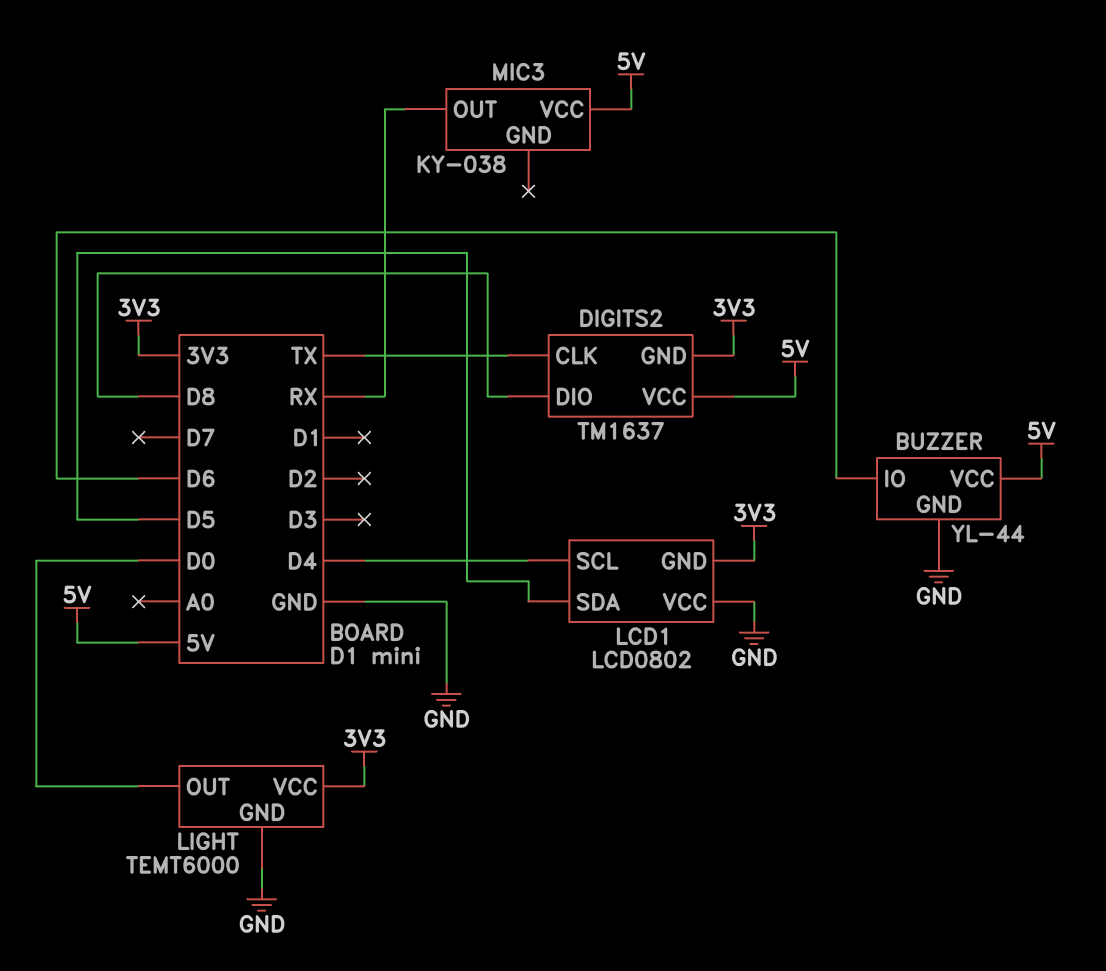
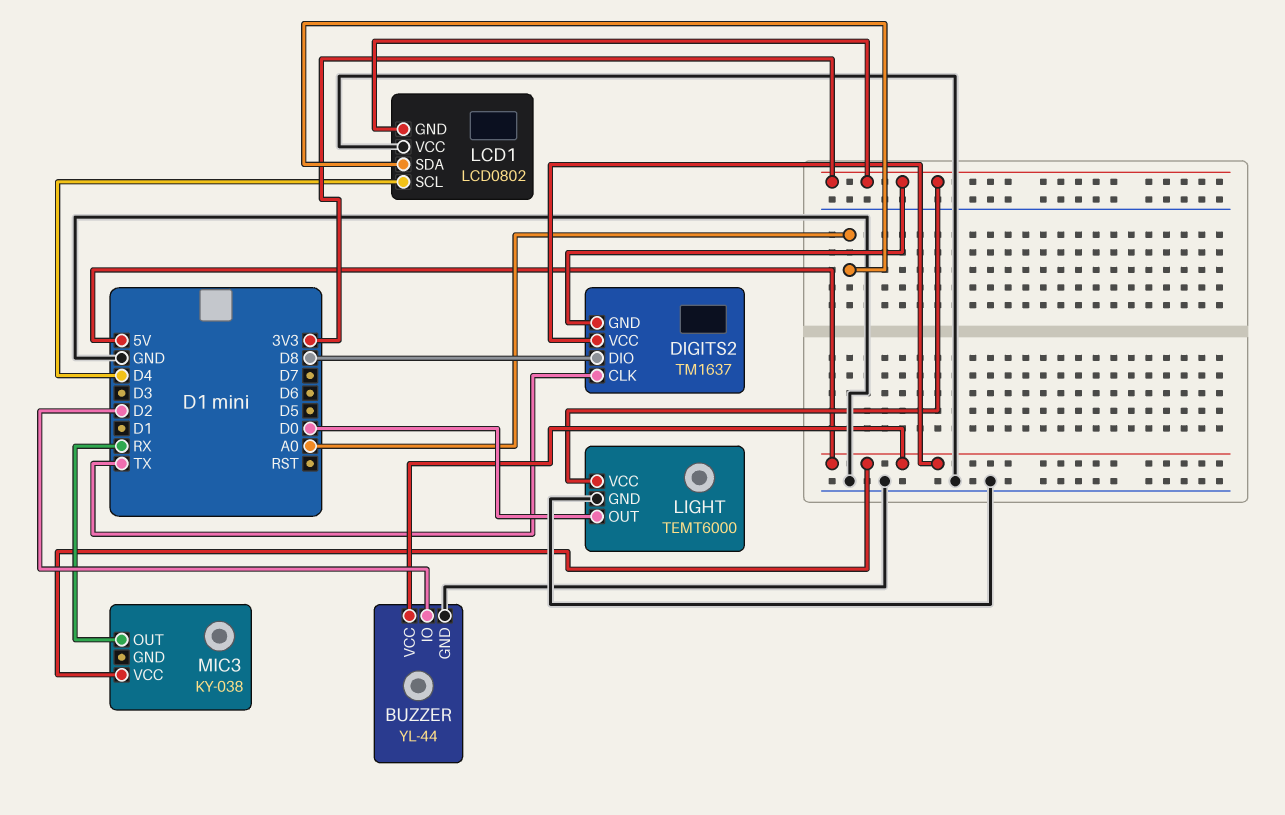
BUZZER pin IO: D6 -> D2
LCD1 pin SDA: D5 -> A0

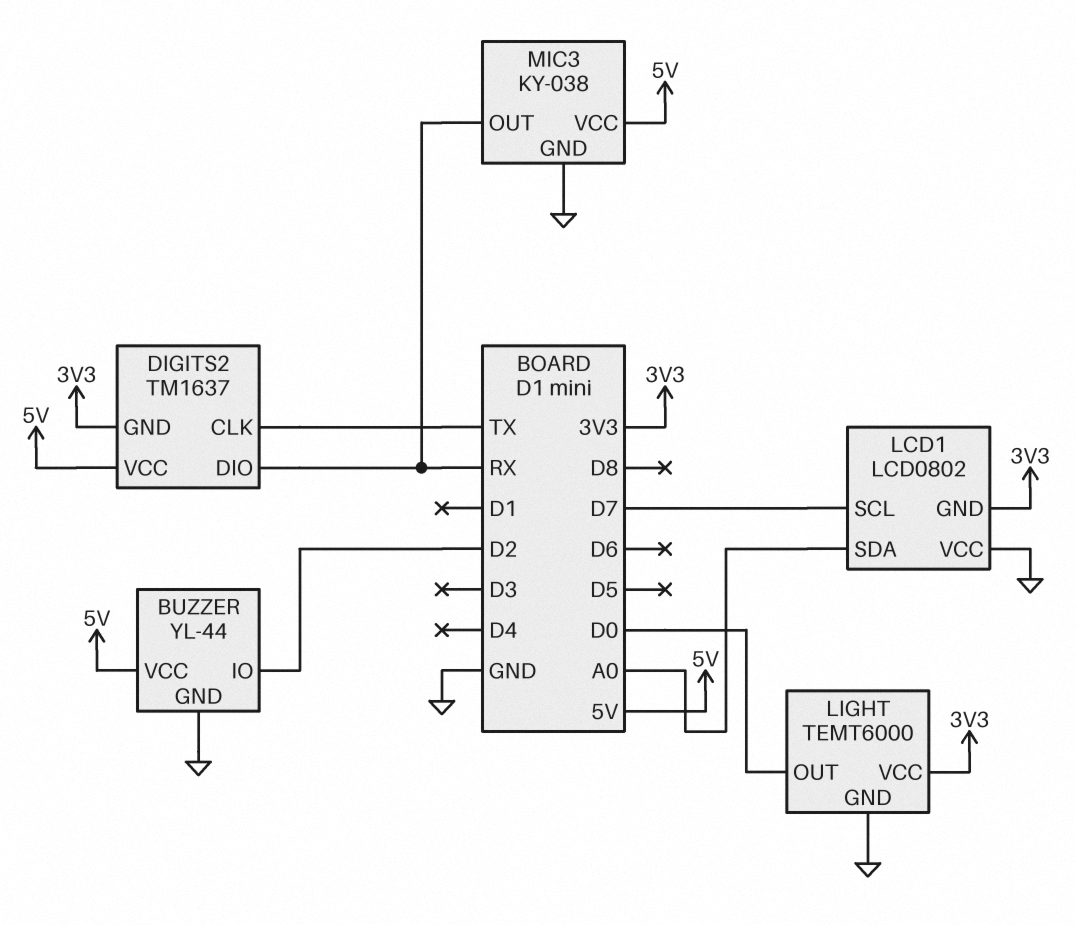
DIGITS2 pin DIO: D8 -> RX
LCD1 pin SCL: D4 -> D7
MIC3 pin GND: none -> GND

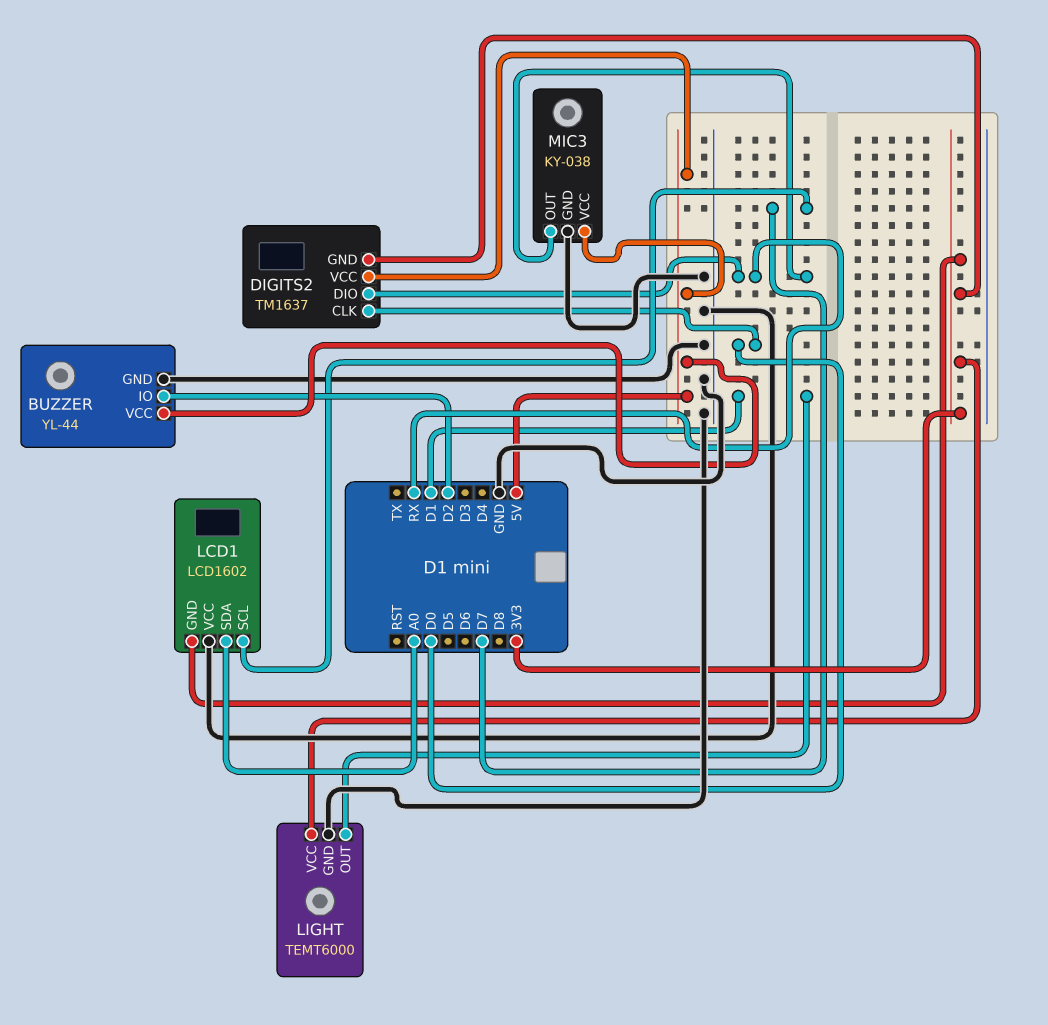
DIGITS2 pin CLK: TX -> D0
LCD1: LCD0802 -> LCD1602
LIGHT pin OUT: D0 -> D1

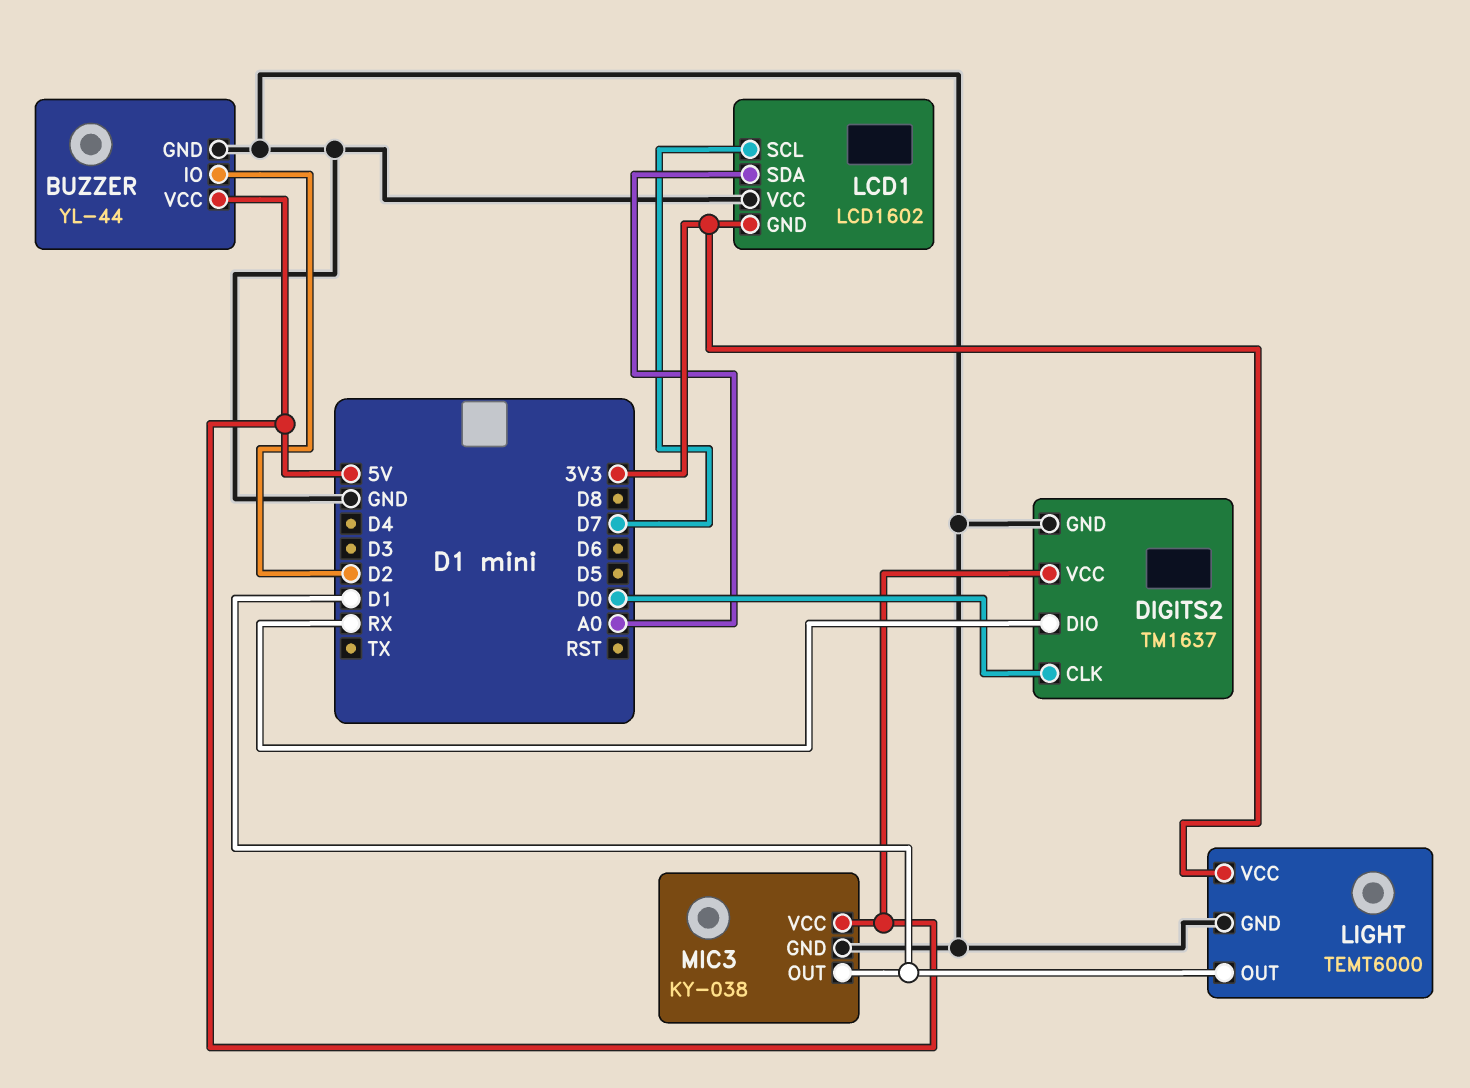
DIGITS2 pin GND: 3V3 -> GND
MIC3 pin OUT: RX -> D1

